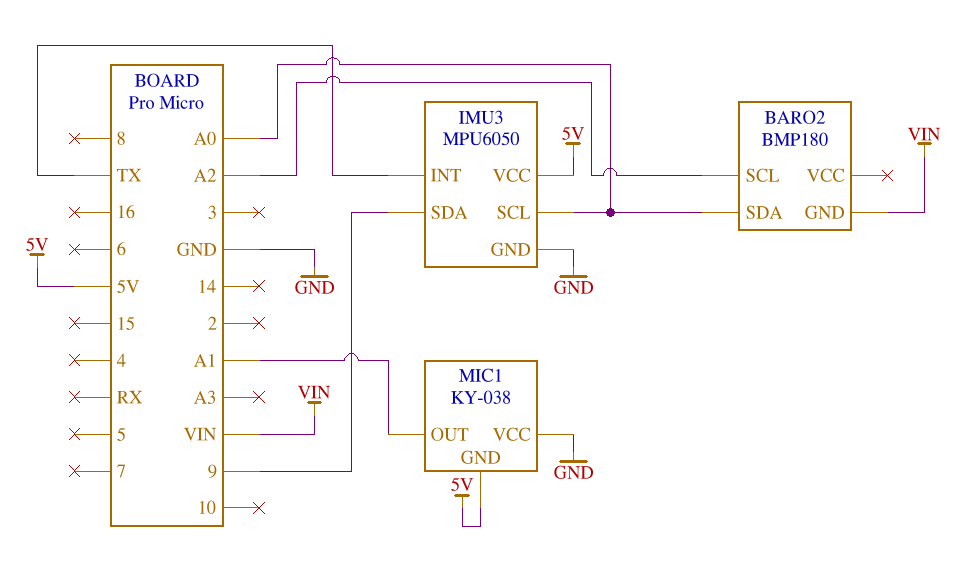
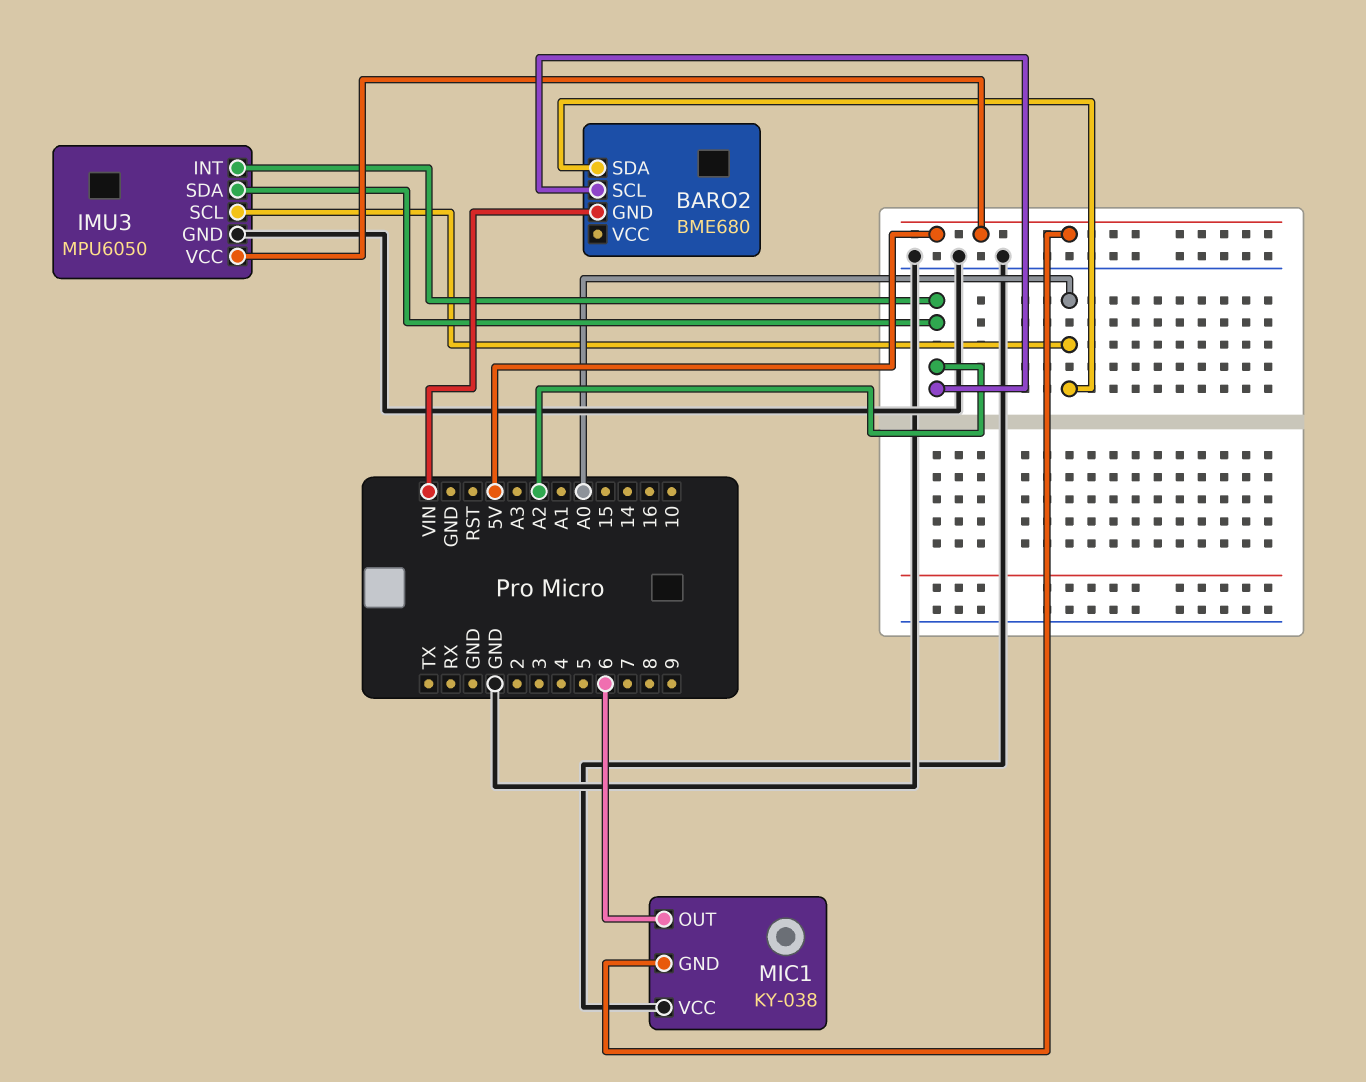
BARO2: BMP180 -> BME680
IMU3 pin INT: TX -> A2
IMU3 pin SDA: 9 -> A2
MIC1 pin OUT: A1 -> 6

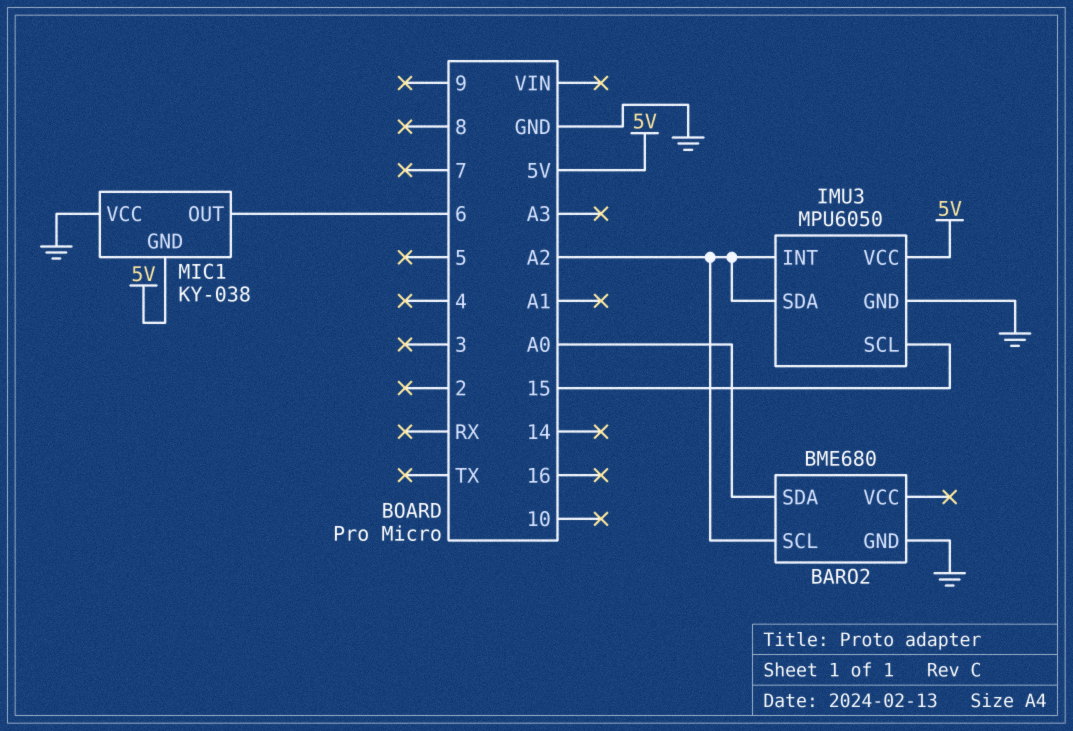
BARO2 pin GND: VIN -> GND
IMU3 pin SCL: A0 -> 15

